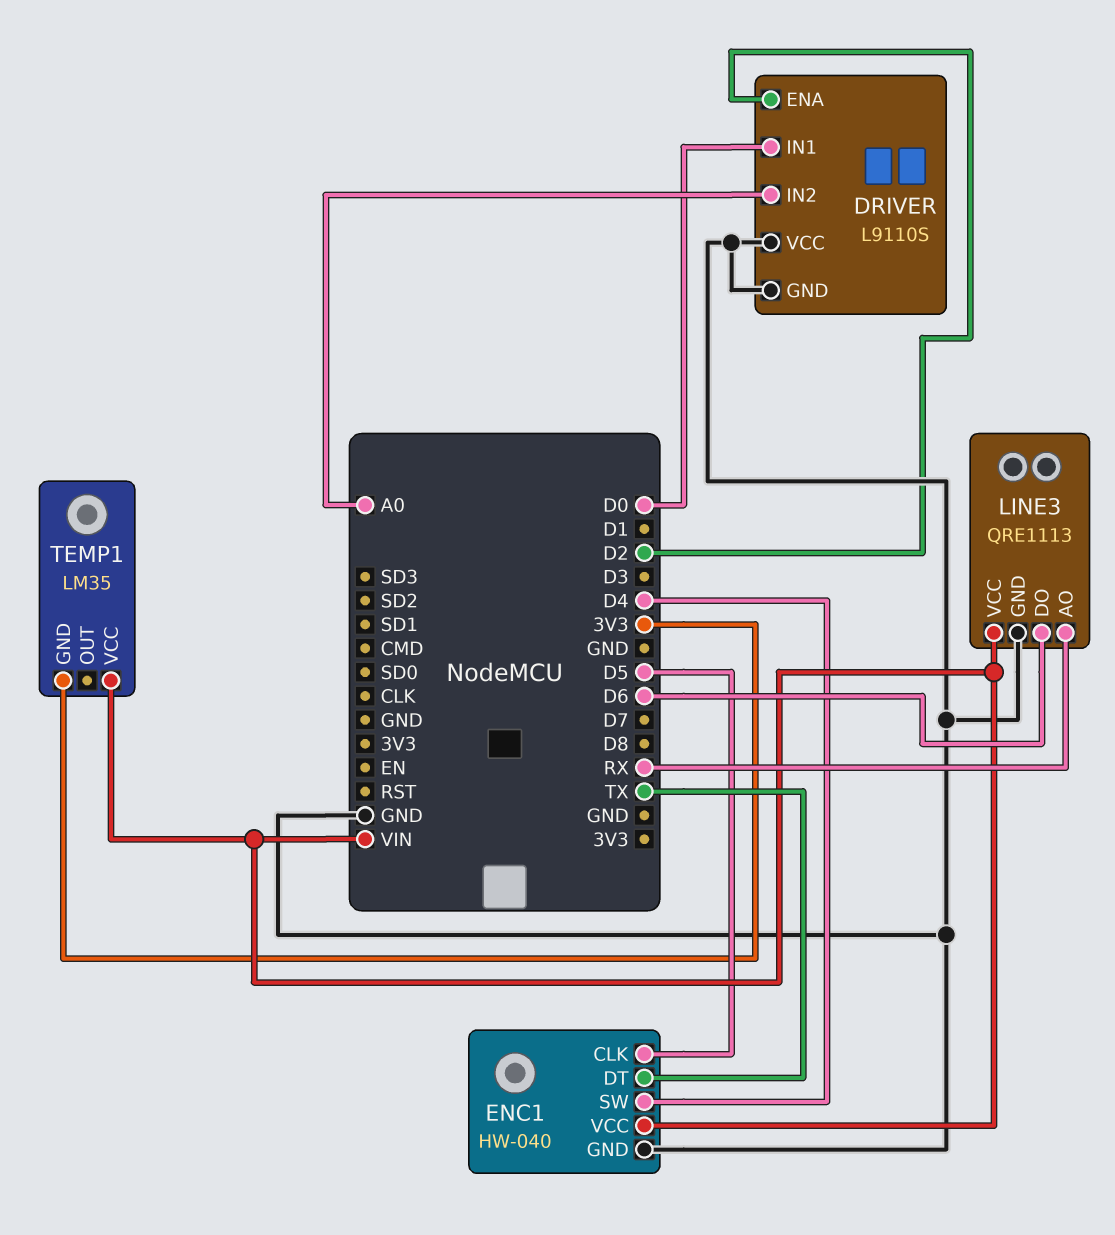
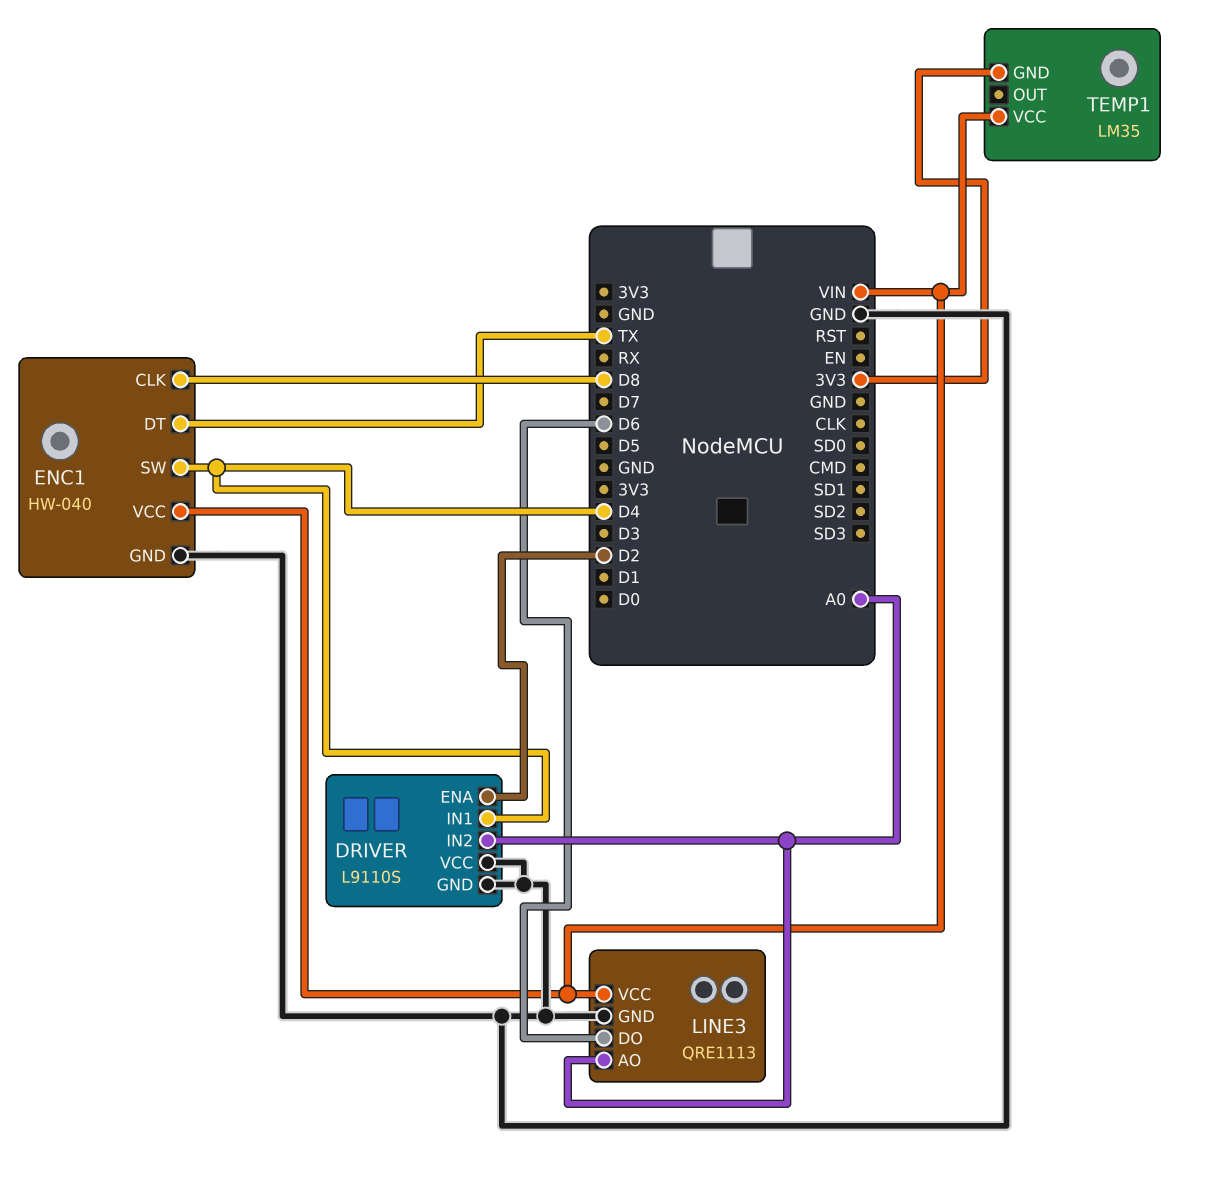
DRIVER pin IN1: D0 -> D4
ENC1 pin CLK: D5 -> D8
LINE3 pin AO: RX -> A0

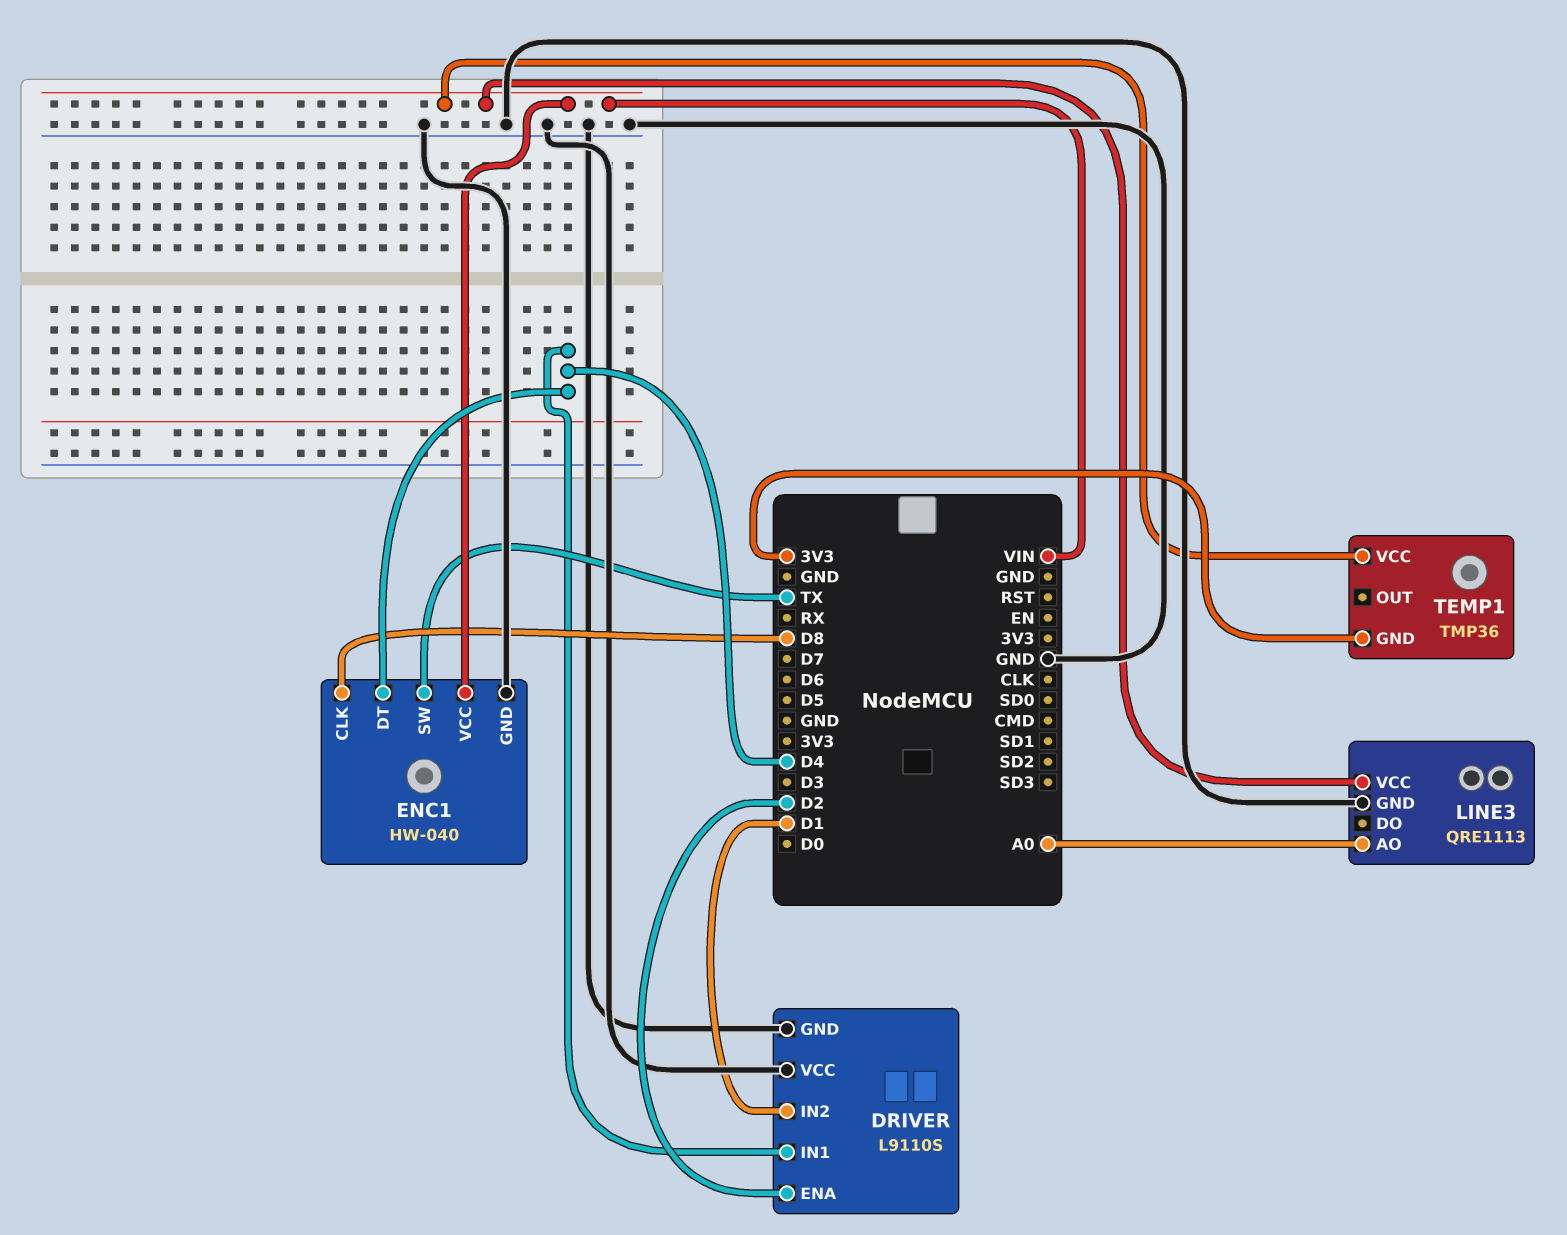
DRIVER pin IN2: A0 -> D1
ENC1 pin DT: TX -> D4
ENC1 pin SW: D4 -> TX
LINE3 pin DO: D6 -> none
TEMP1: LM35 -> TMP36

